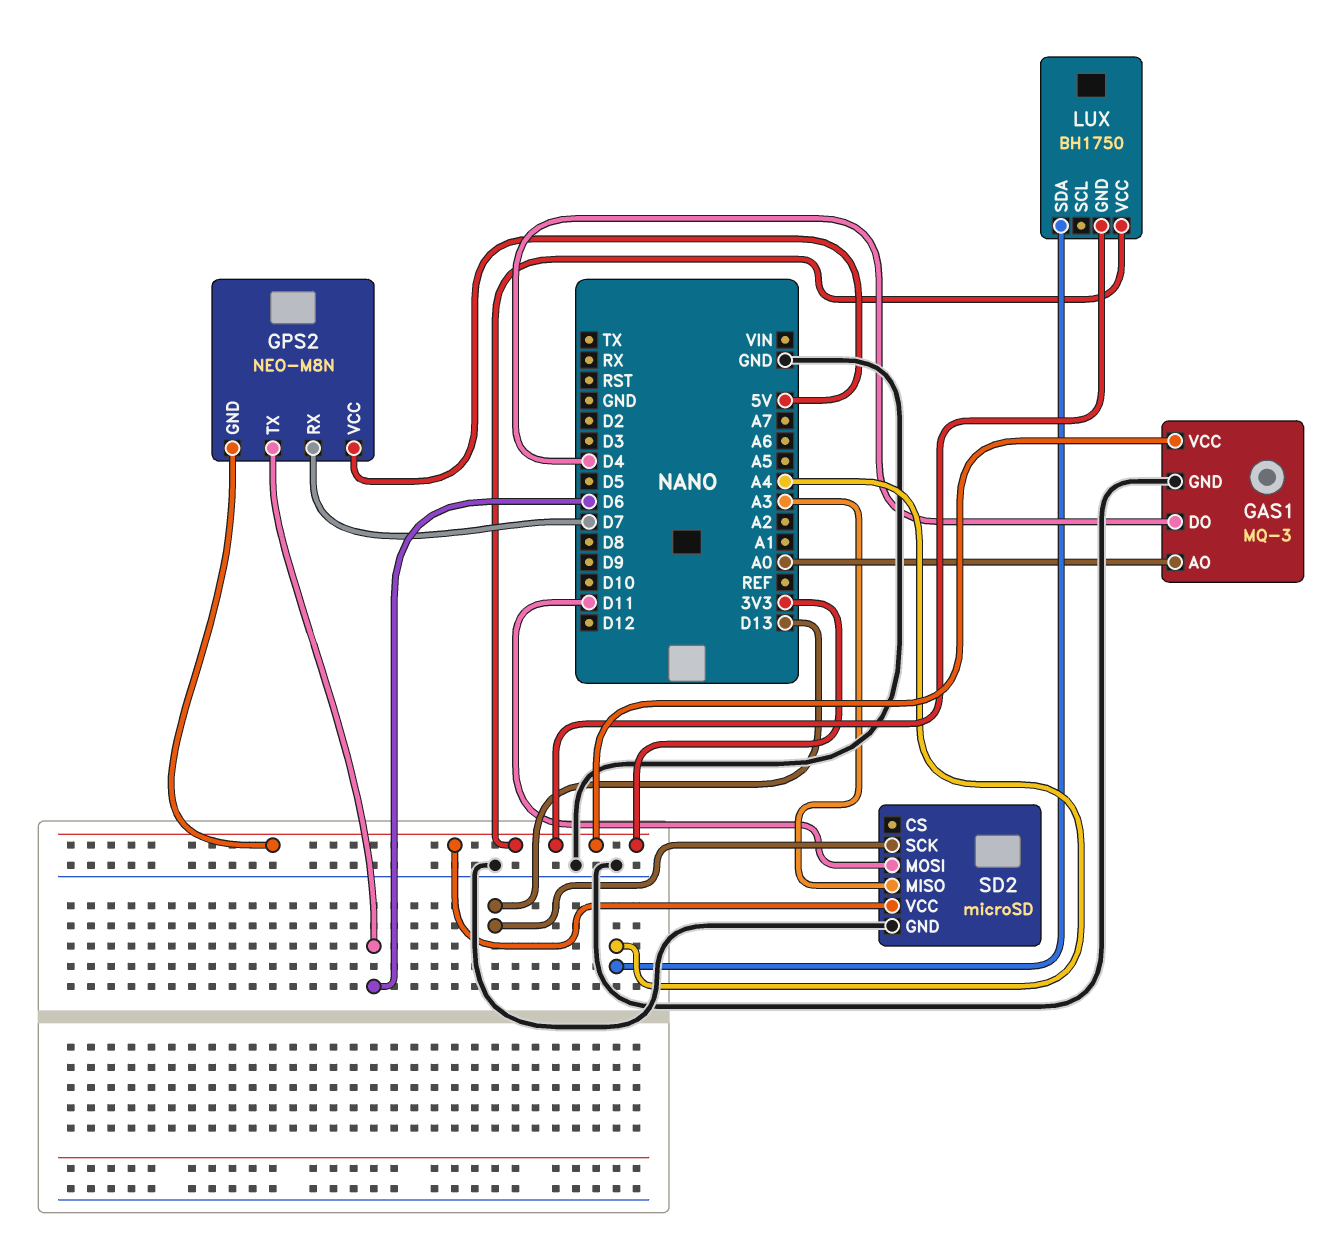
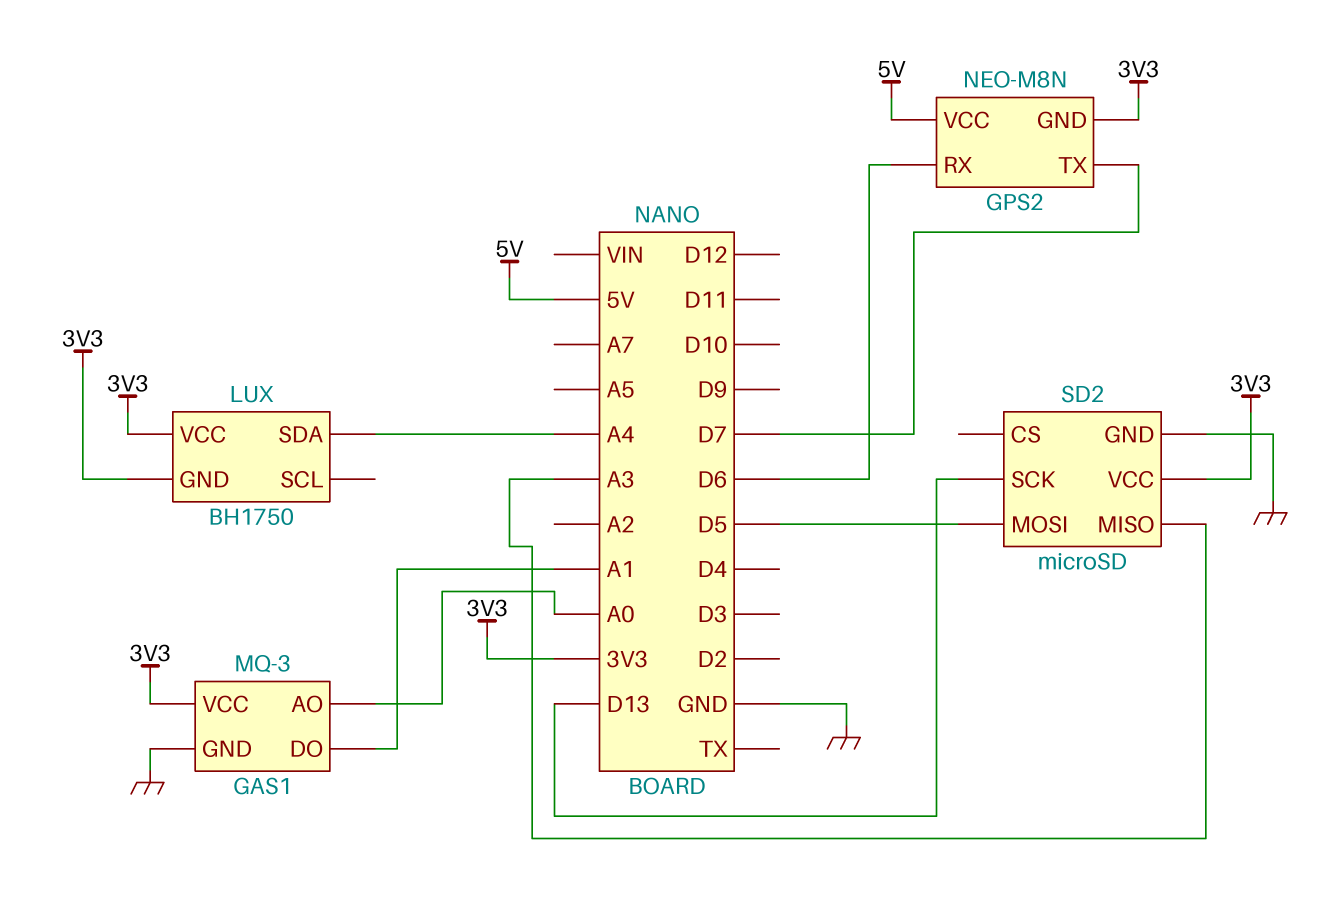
GAS1 pin DO: D4 -> A1
GPS2 pin RX: D7 -> D6
GPS2 pin TX: D6 -> D7
SD2 pin MOSI: D11 -> D5

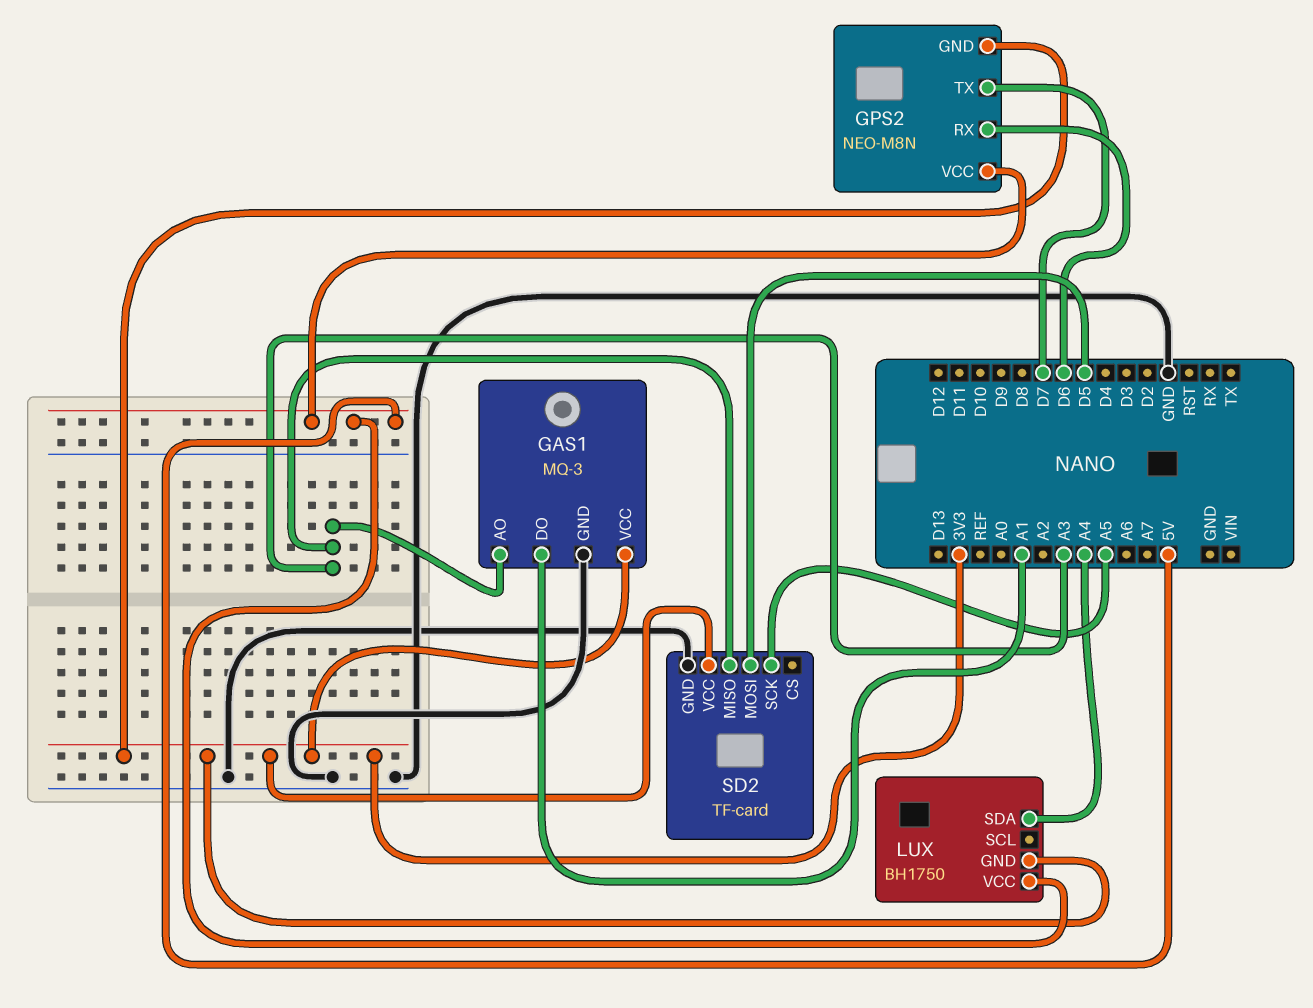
GAS1 pin AO: A0 -> A3
LUX pin VCC: 3V3 -> 5V
SD2: microSD -> TF-card
SD2 pin SCK: D13 -> A5

